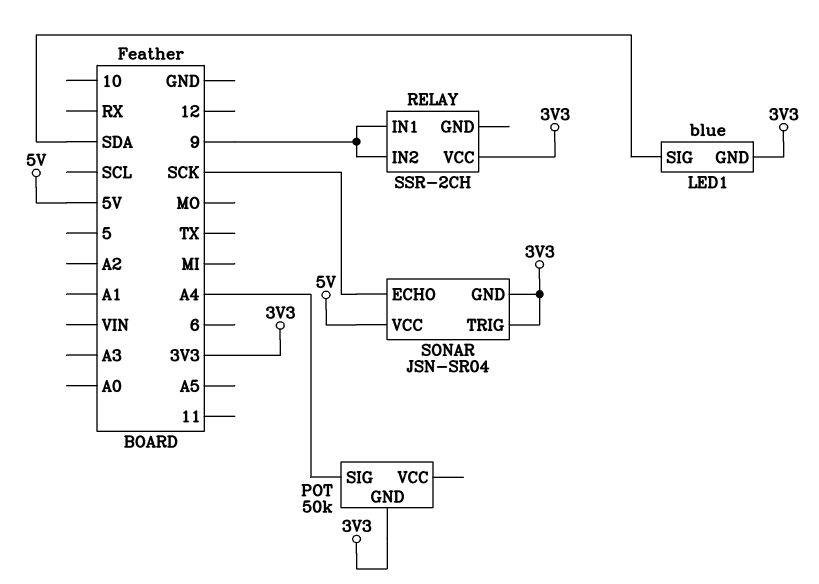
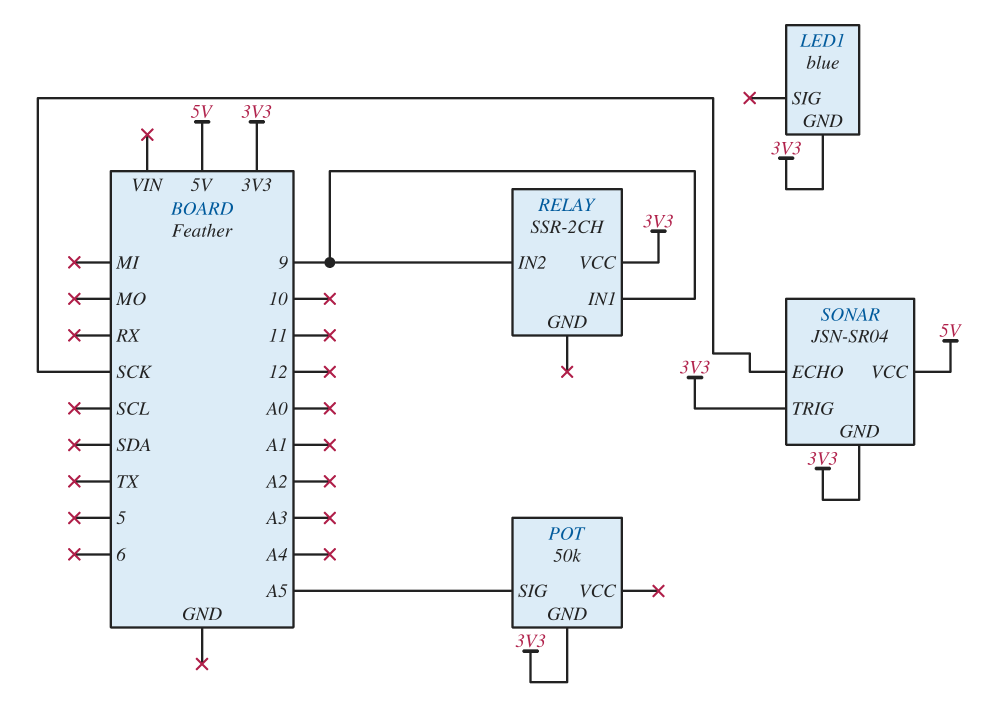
LED1 pin SIG: SDA -> none
POT pin SIG: A4 -> A5

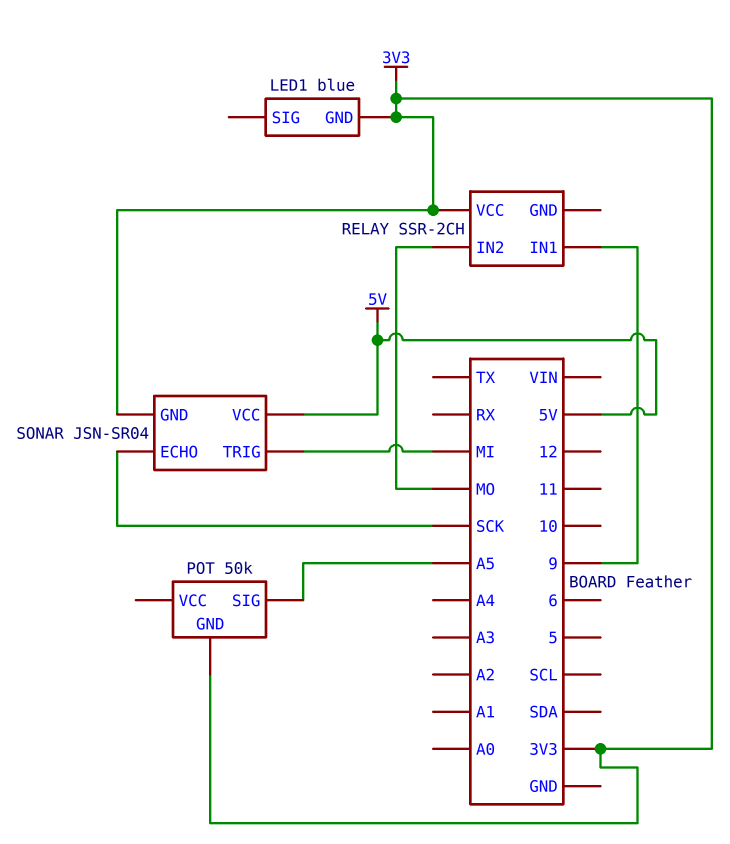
RELAY pin IN2: 9 -> MO
SONAR pin TRIG: 3V3 -> MI

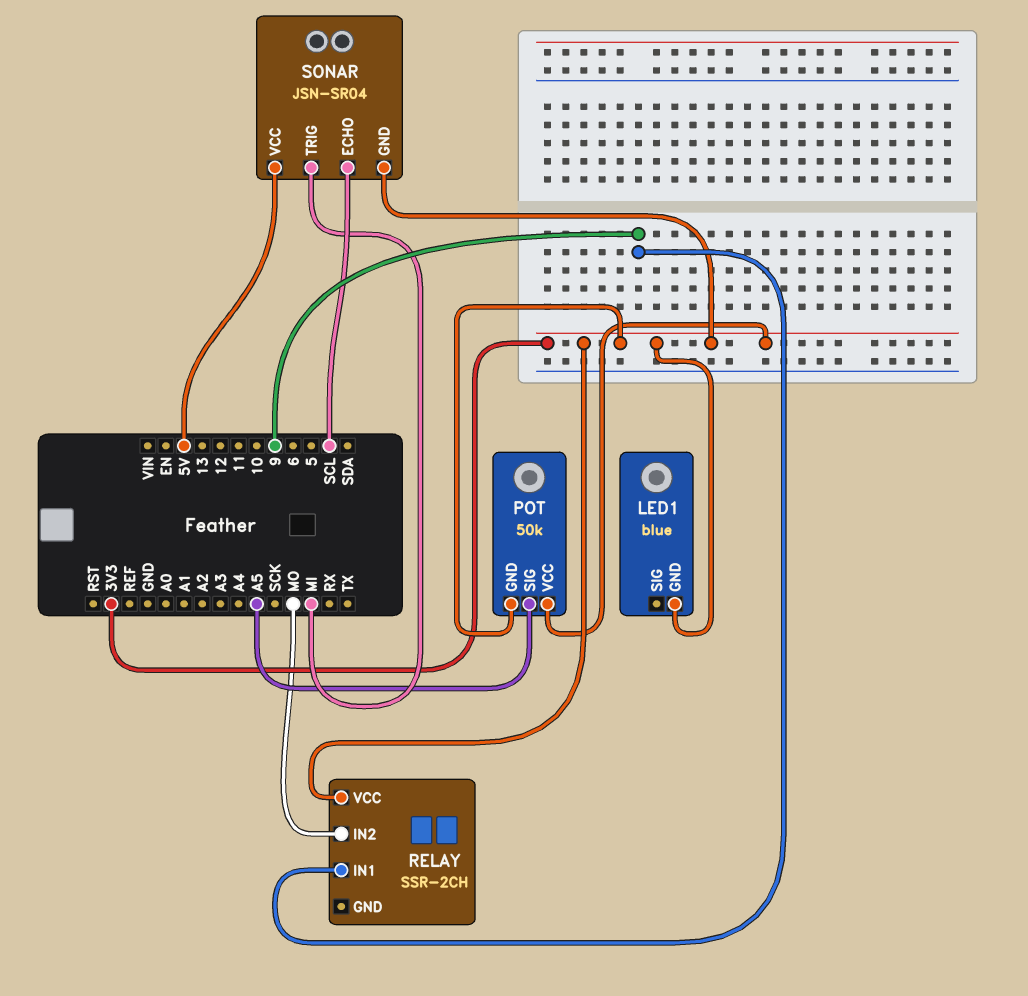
POT pin VCC: none -> 3V3
SONAR pin ECHO: SCK -> SCL

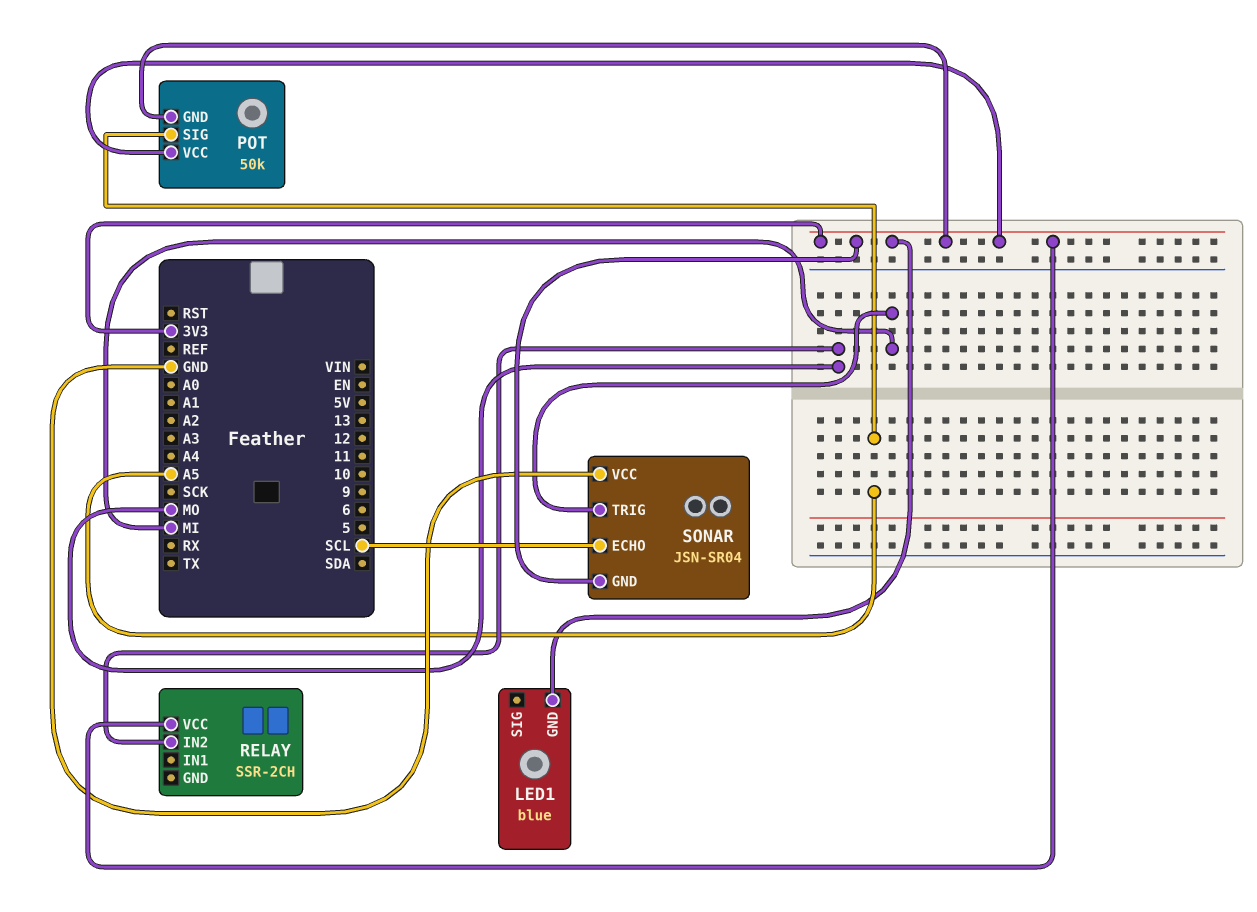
RELAY pin IN1: 9 -> none
SONAR pin VCC: 5V -> GND

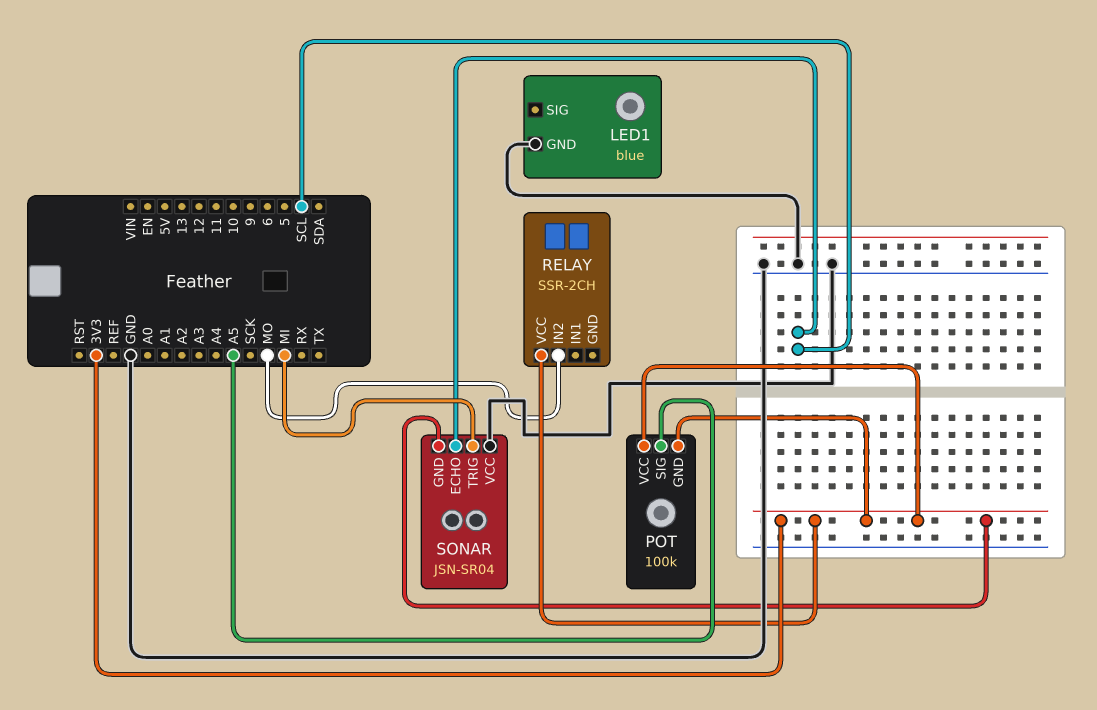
LED1 pin GND: 3V3 -> GND
POT: 50k -> 100k

